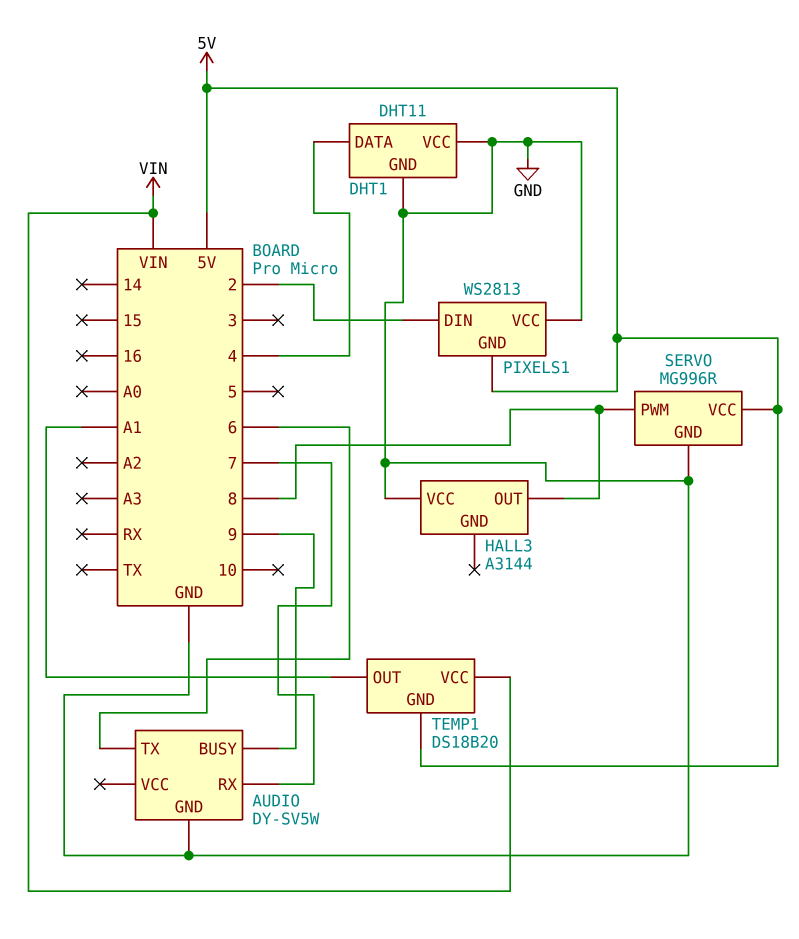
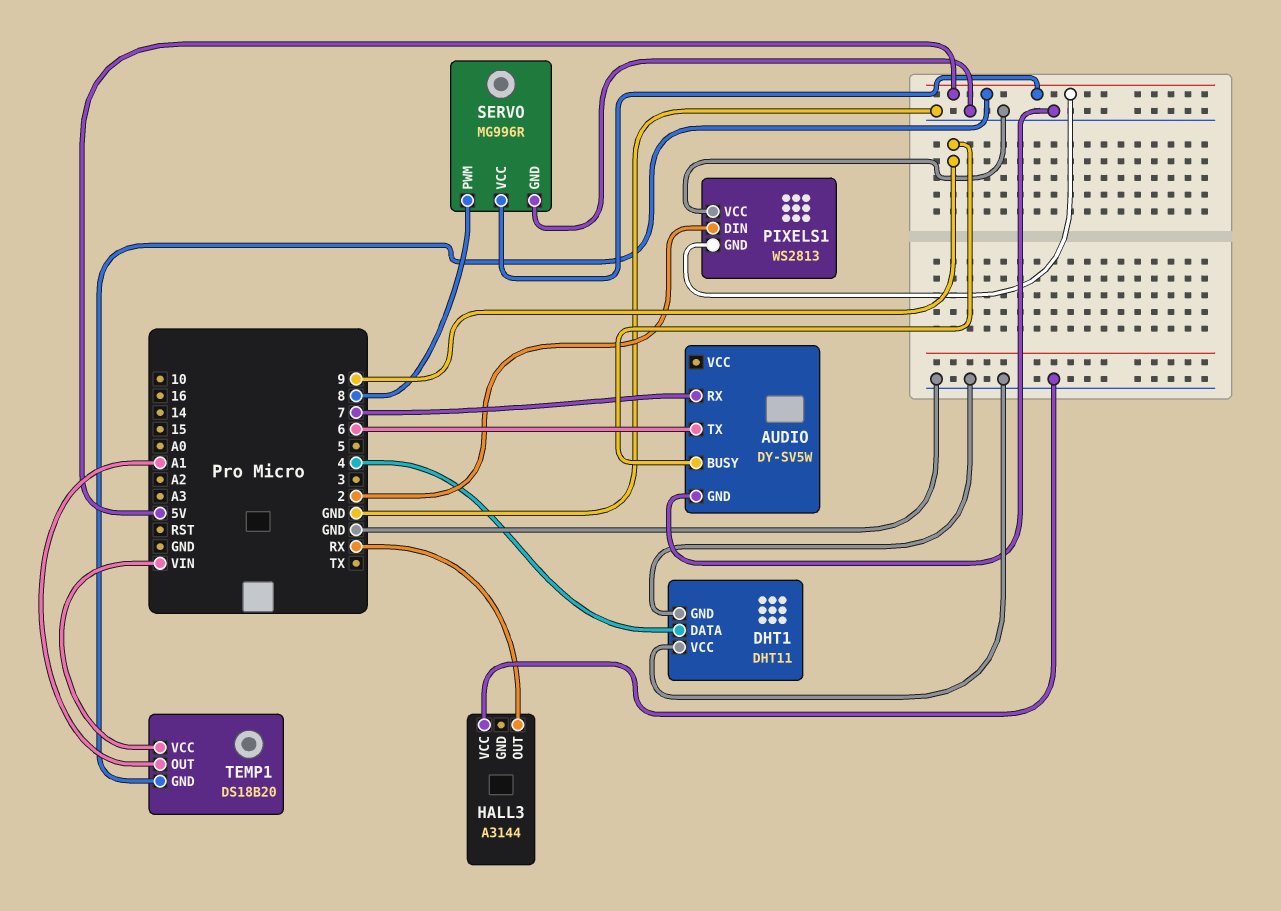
HALL3 pin OUT: 8 -> RX

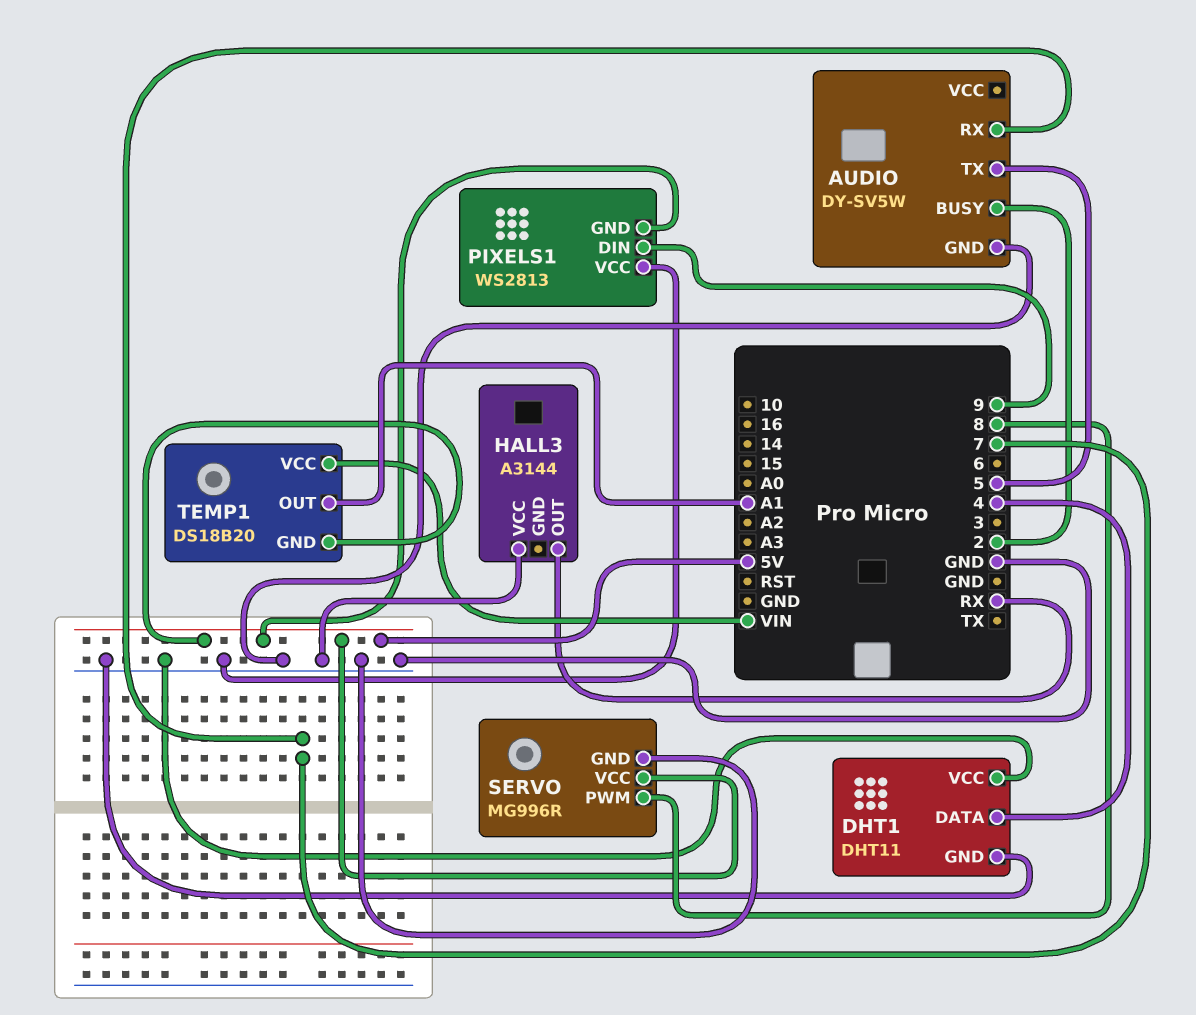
AUDIO pin BUSY: 9 -> 2
AUDIO pin TX: 6 -> 5
PIXELS1 pin DIN: 2 -> 9

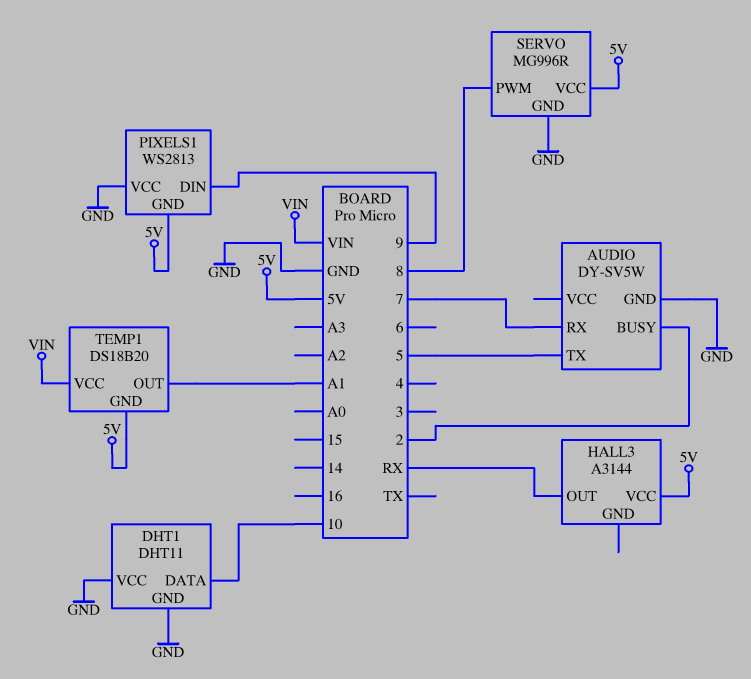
DHT1 pin DATA: 4 -> 10
HALL3 pin VCC: GND -> 5V

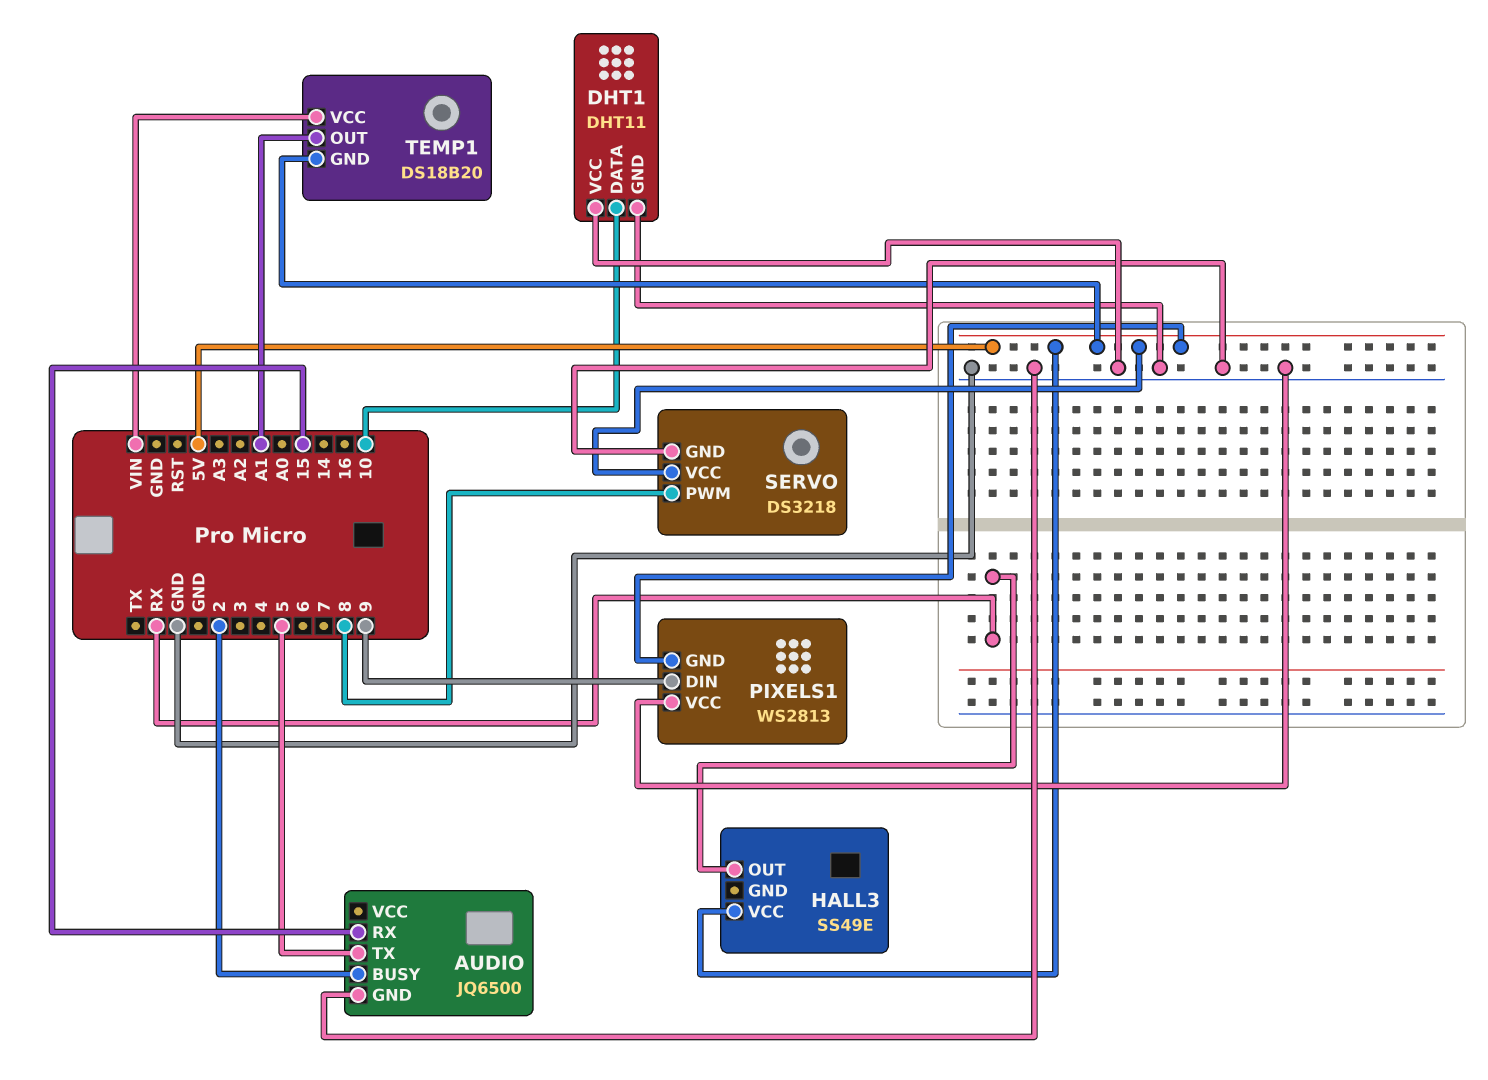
AUDIO: DY-SV5W -> JQ6500
AUDIO pin RX: 7 -> 15
HALL3: A3144 -> SS49E
SERVO: MG996R -> DS3218

